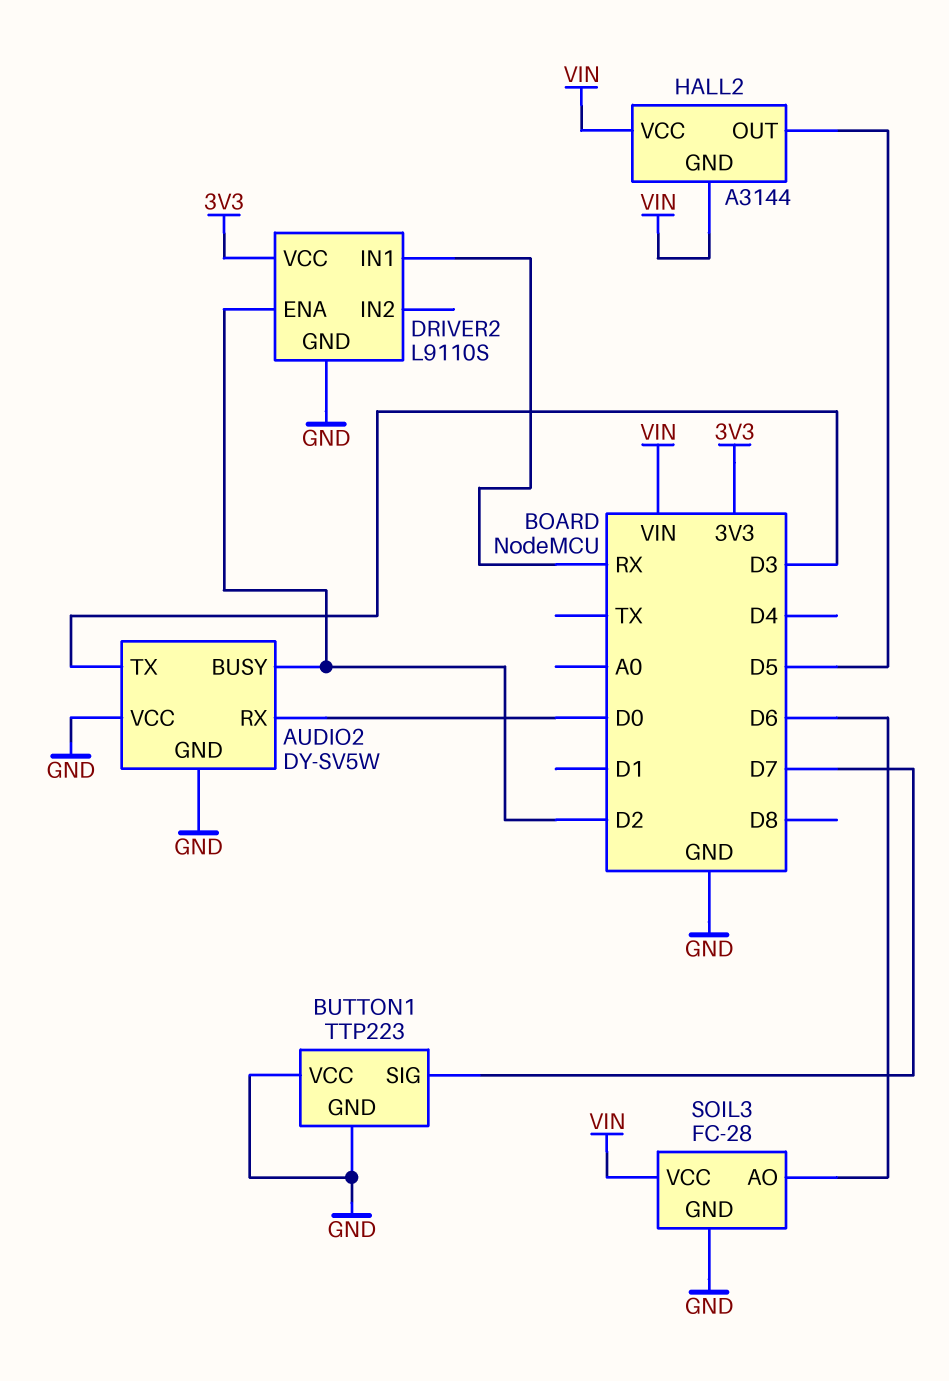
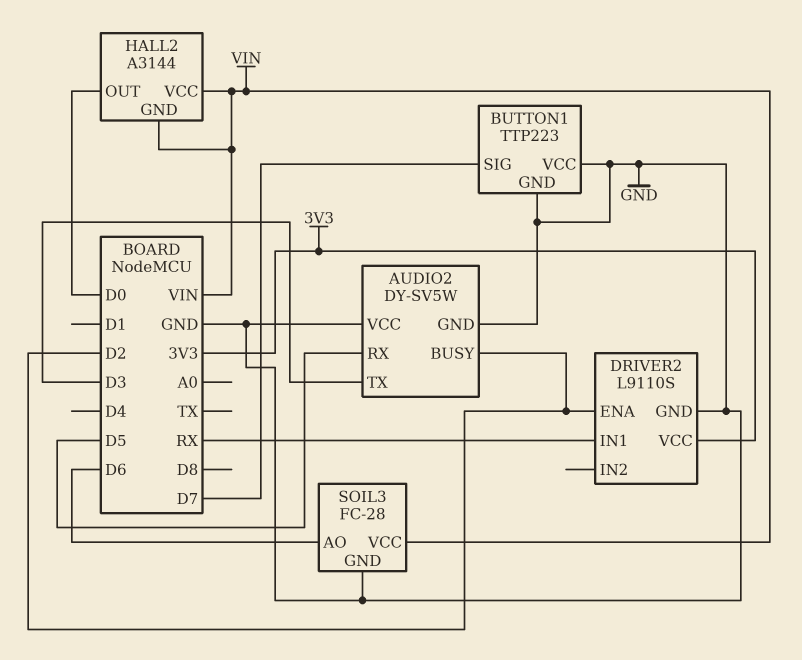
AUDIO2 pin RX: D0 -> D5
HALL2 pin OUT: D5 -> D0

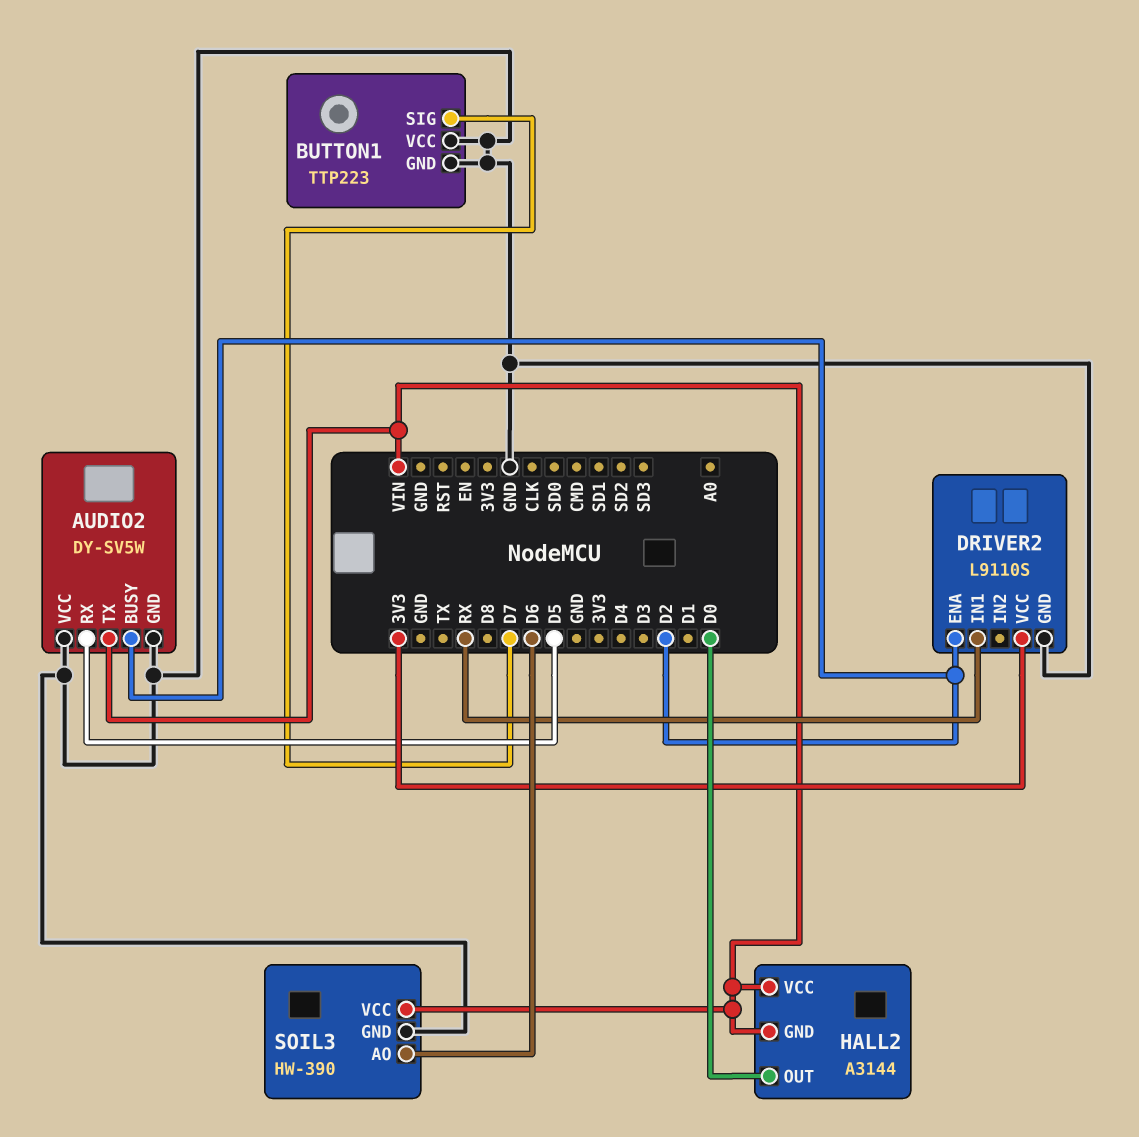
AUDIO2 pin TX: D3 -> VIN
SOIL3: FC-28 -> HW-390

